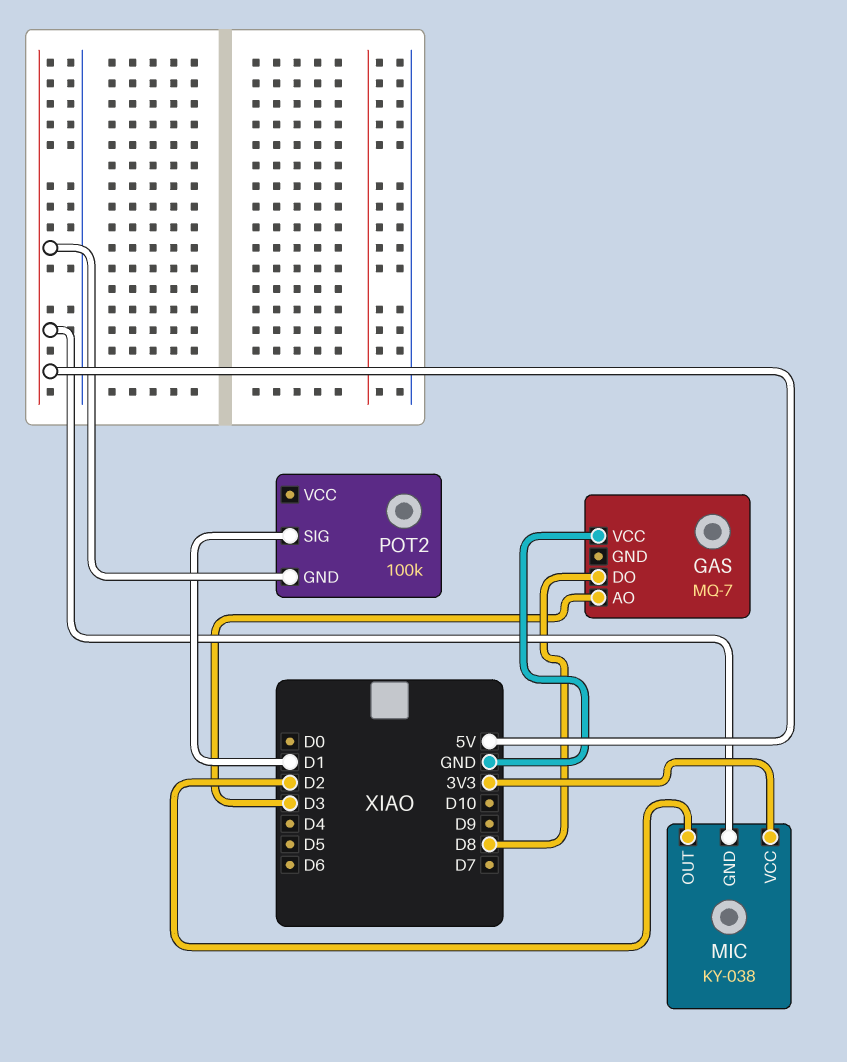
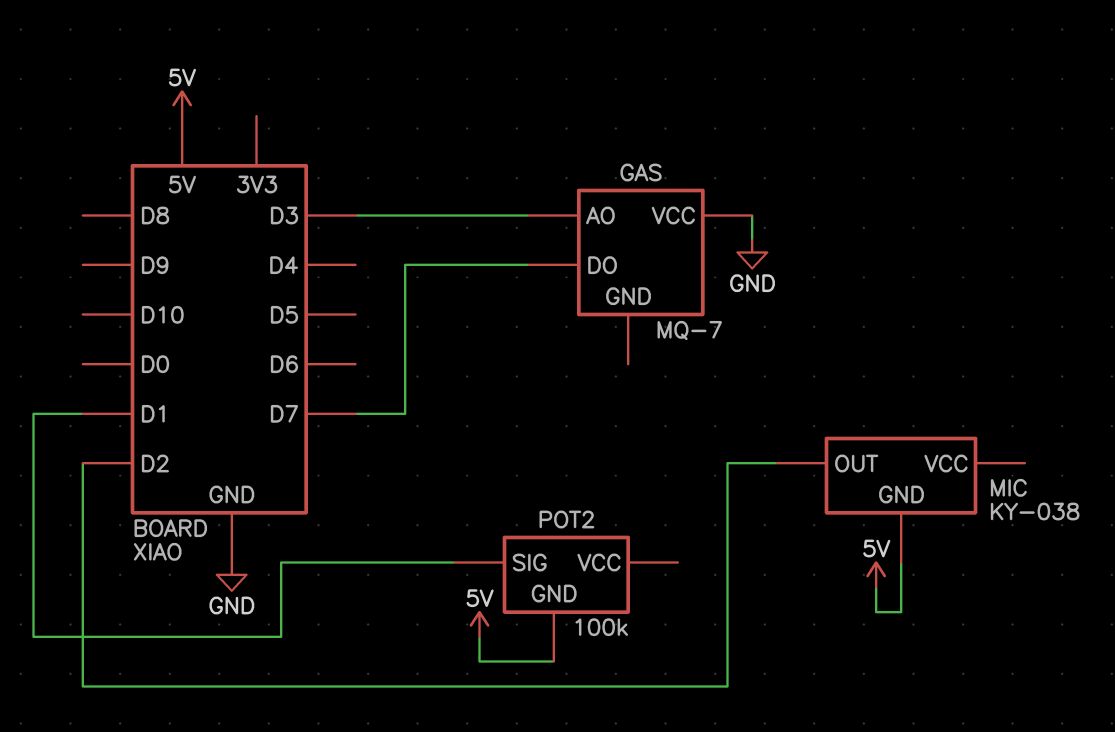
GAS pin DO: D8 -> D7
MIC pin VCC: 3V3 -> none

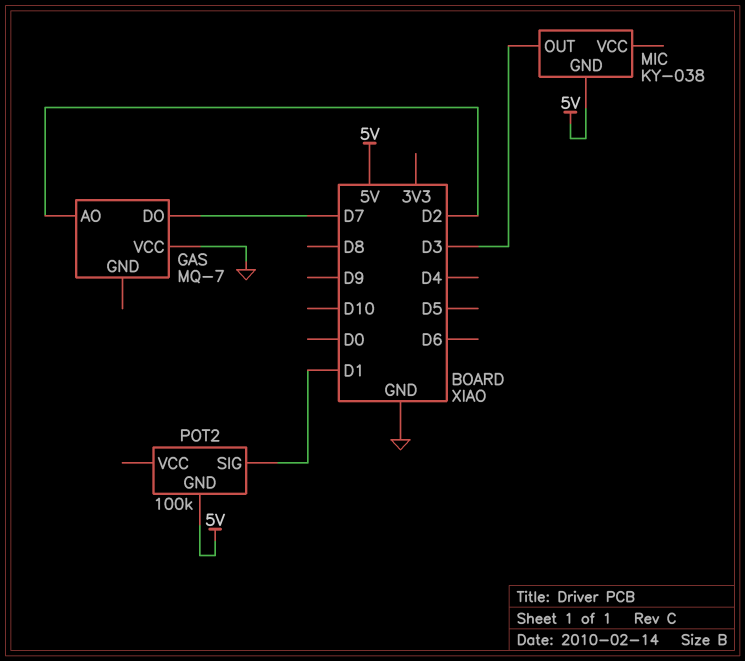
GAS pin AO: D3 -> D2
MIC pin OUT: D2 -> D3

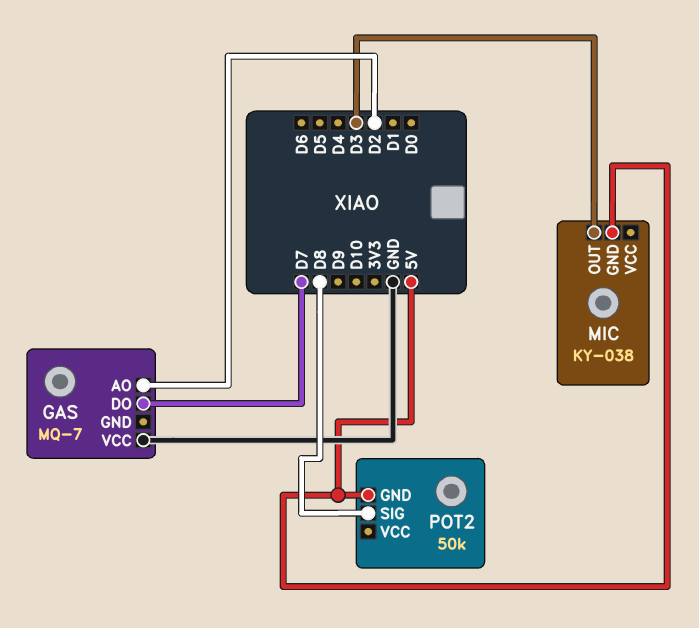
POT2: 100k -> 50k
POT2 pin SIG: D1 -> D8

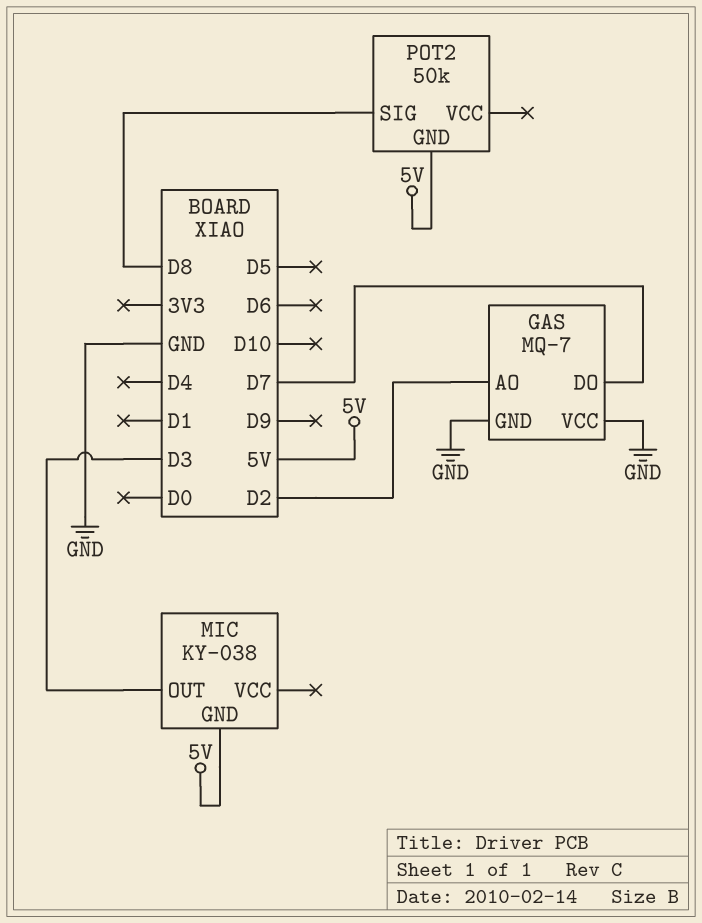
GAS pin GND: none -> GND

